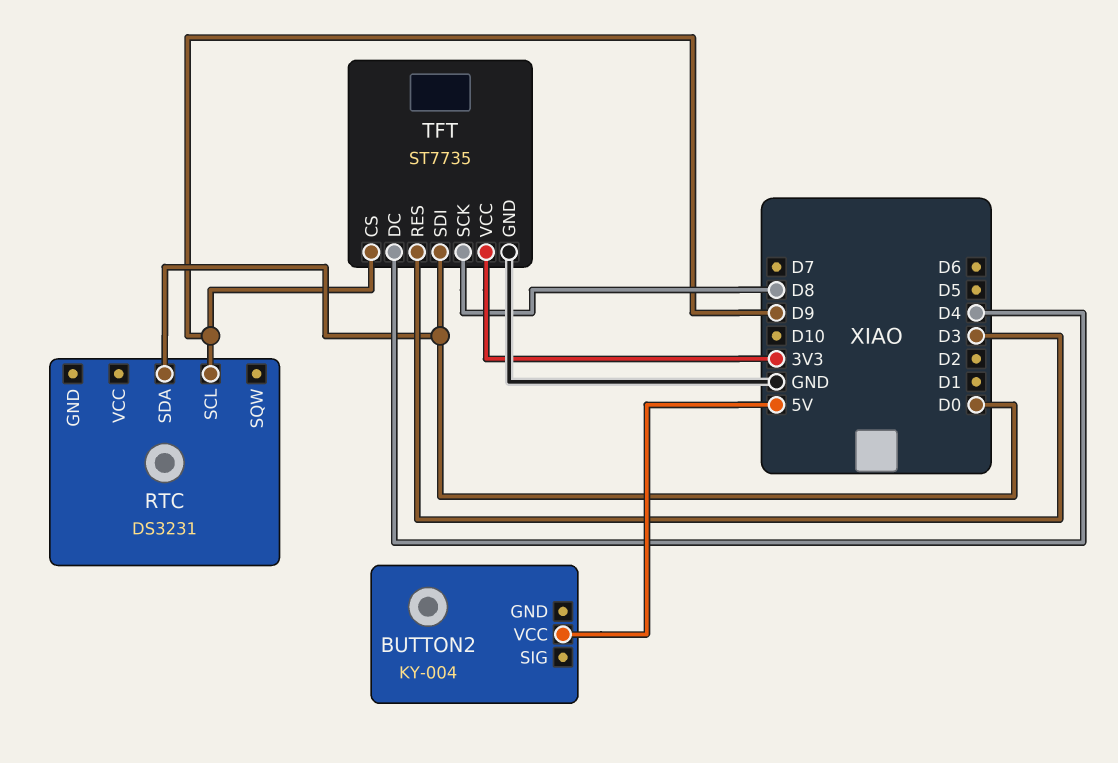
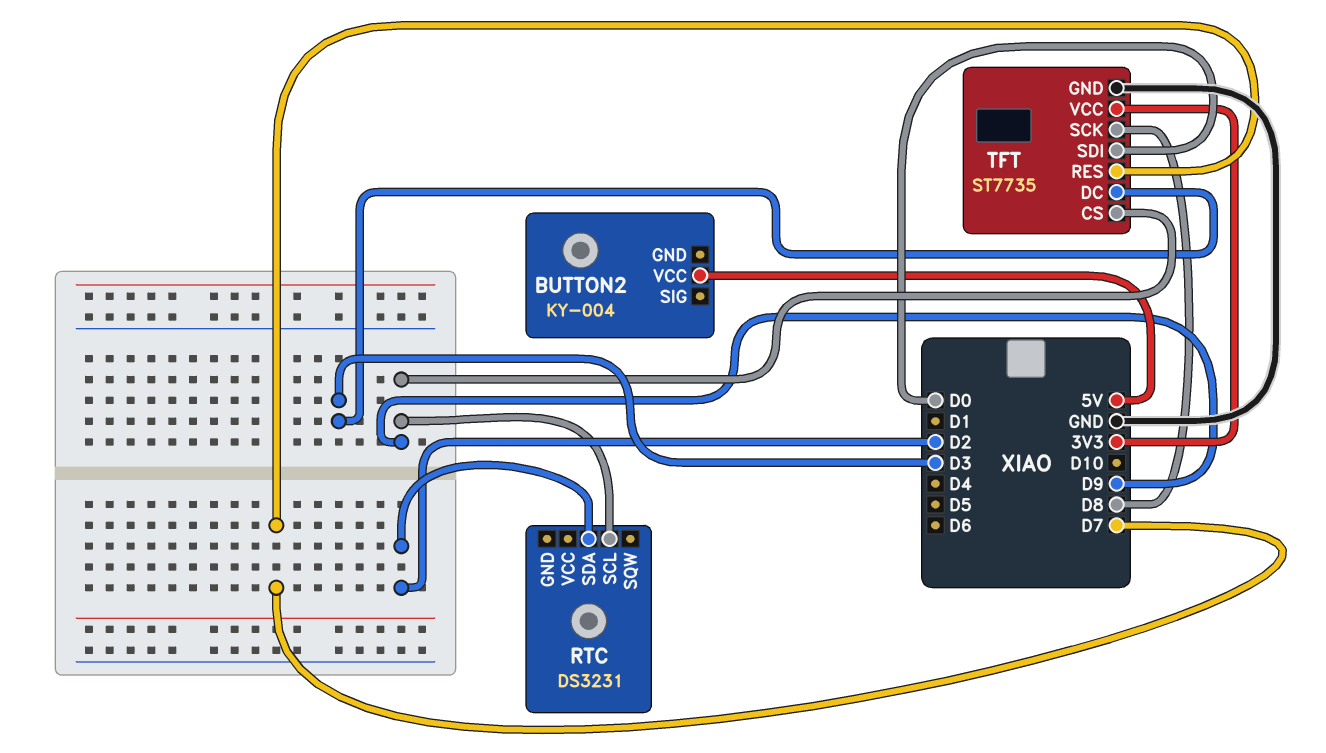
RTC pin SDA: D0 -> D2
TFT pin DC: D4 -> D3
TFT pin RES: D3 -> D7

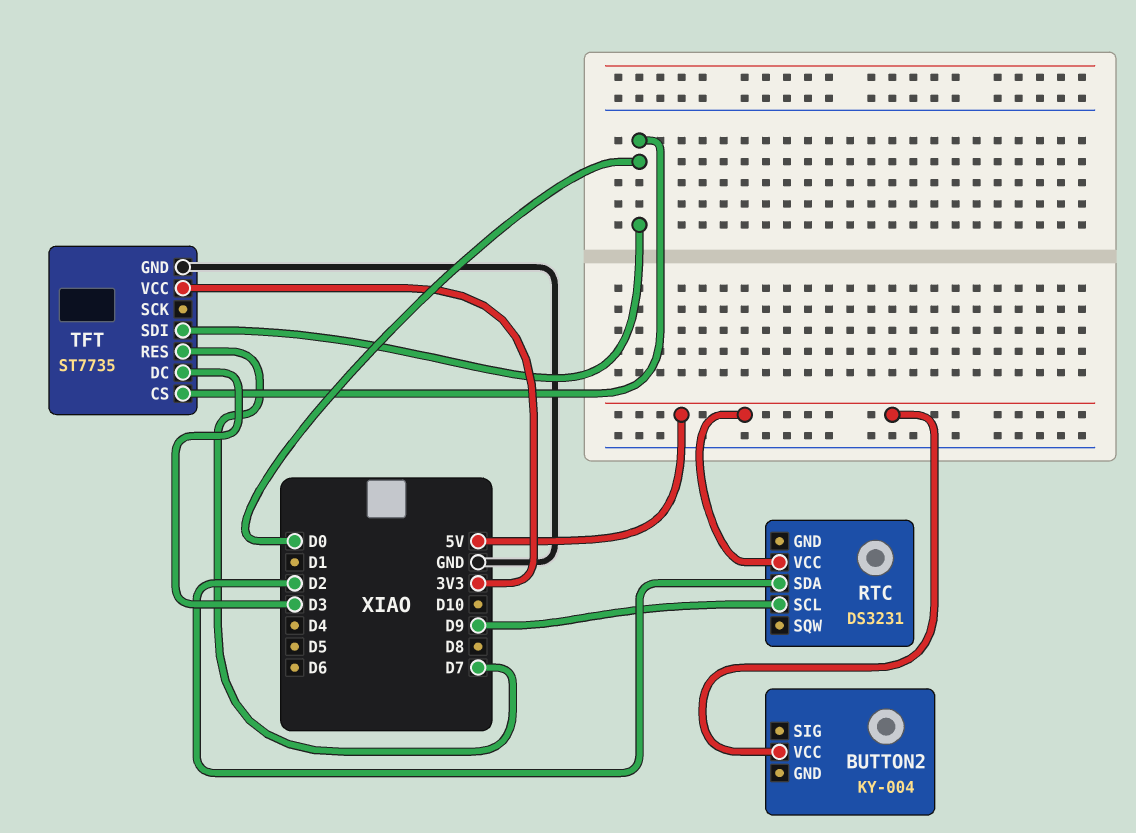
RTC pin VCC: none -> 5V
TFT pin CS: D9 -> D0
TFT pin SCK: D8 -> none

